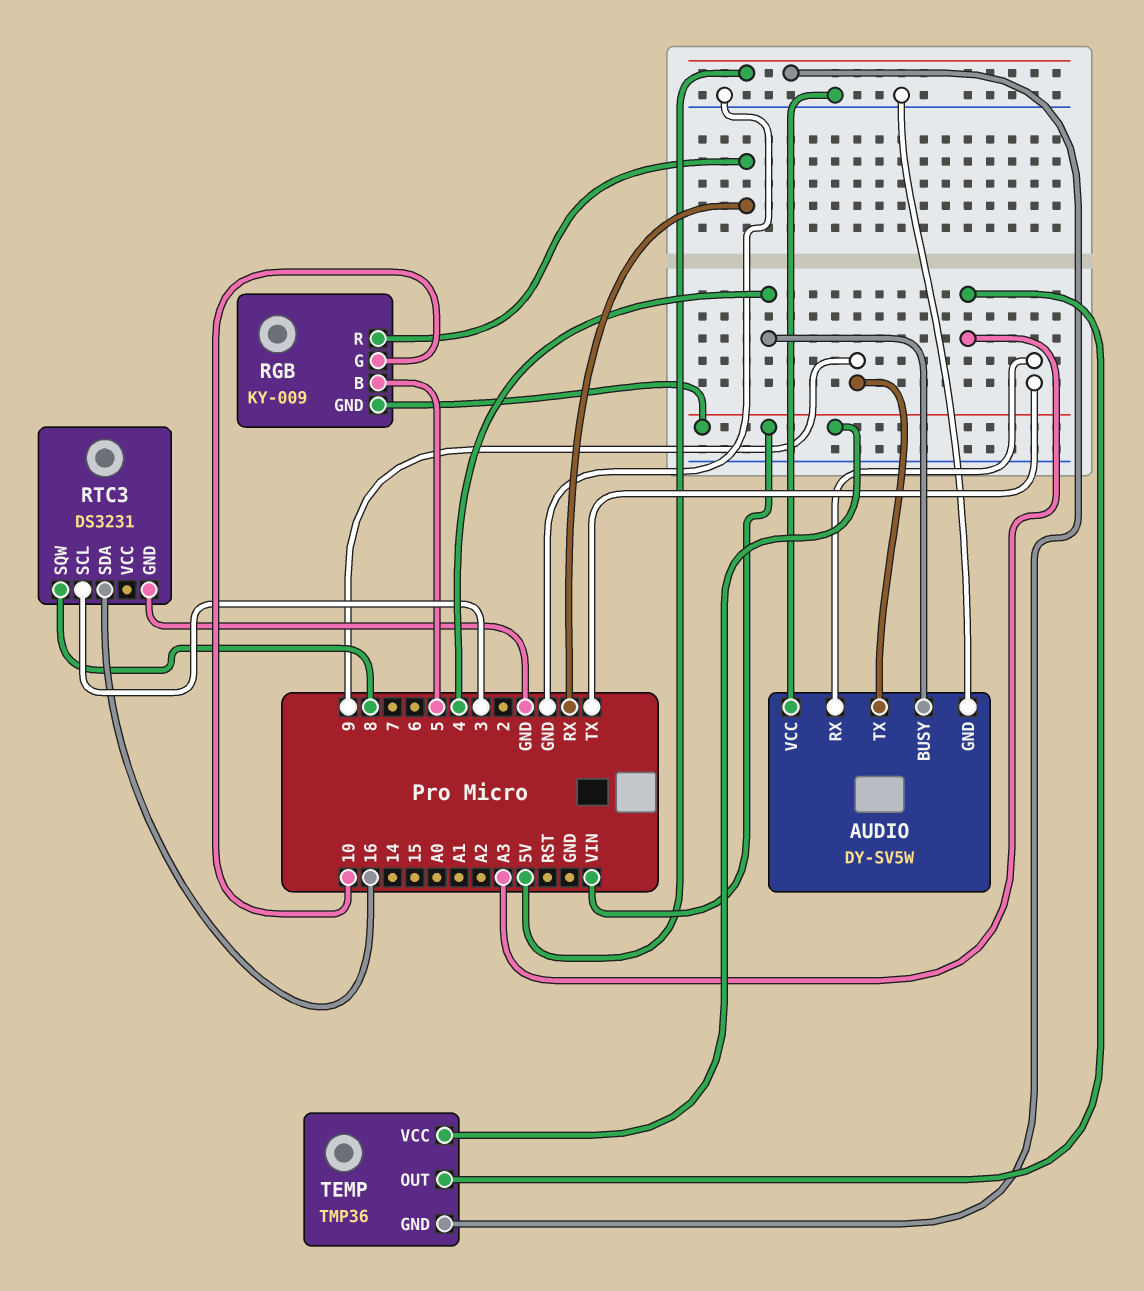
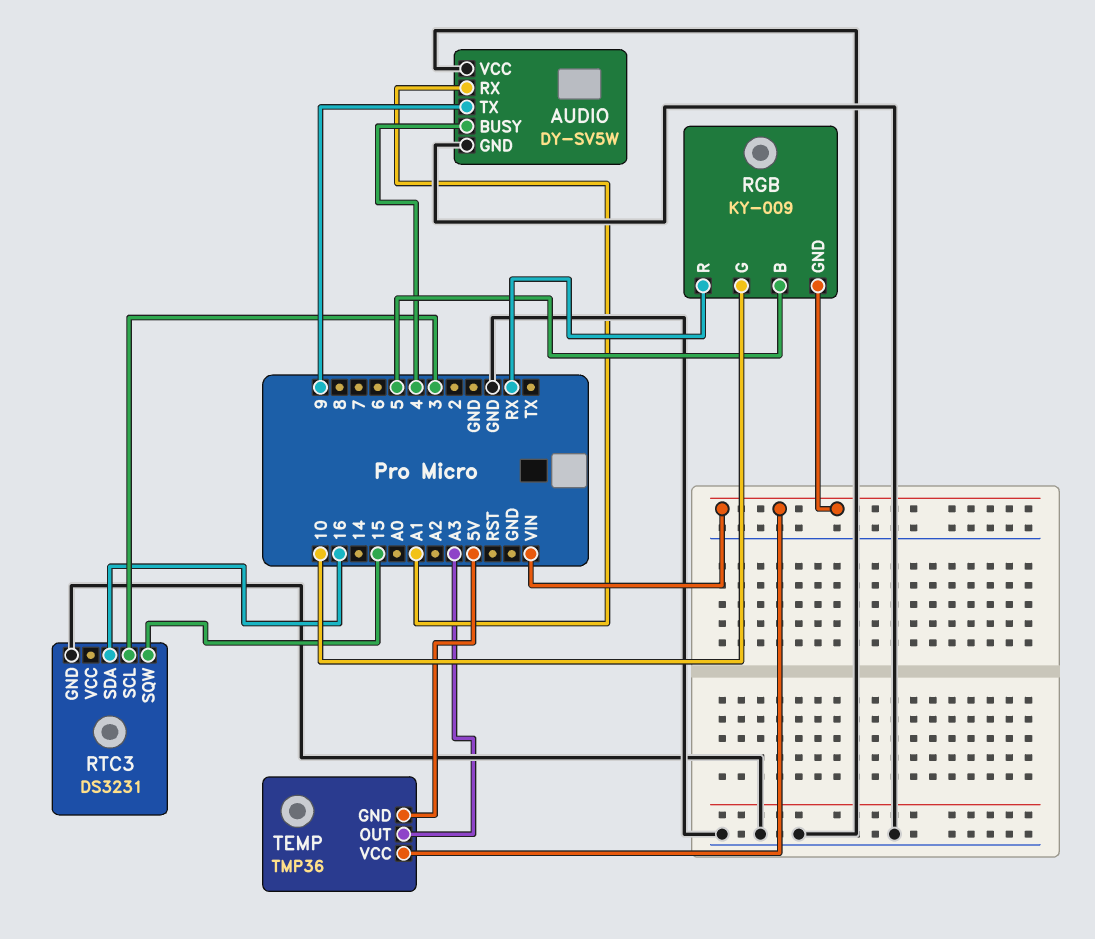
AUDIO pin RX: TX -> A1
RTC3 pin SQW: 8 -> 15

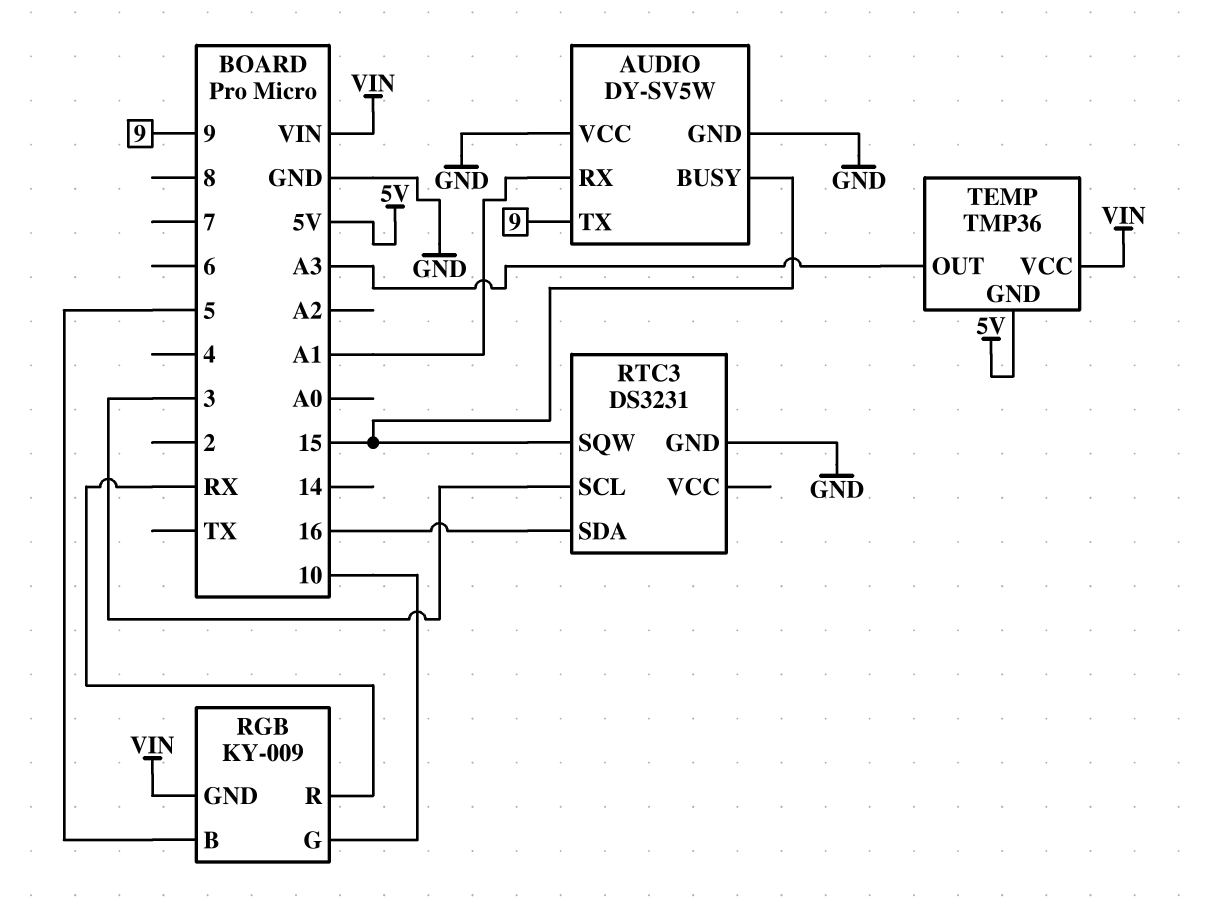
AUDIO pin BUSY: 4 -> 15

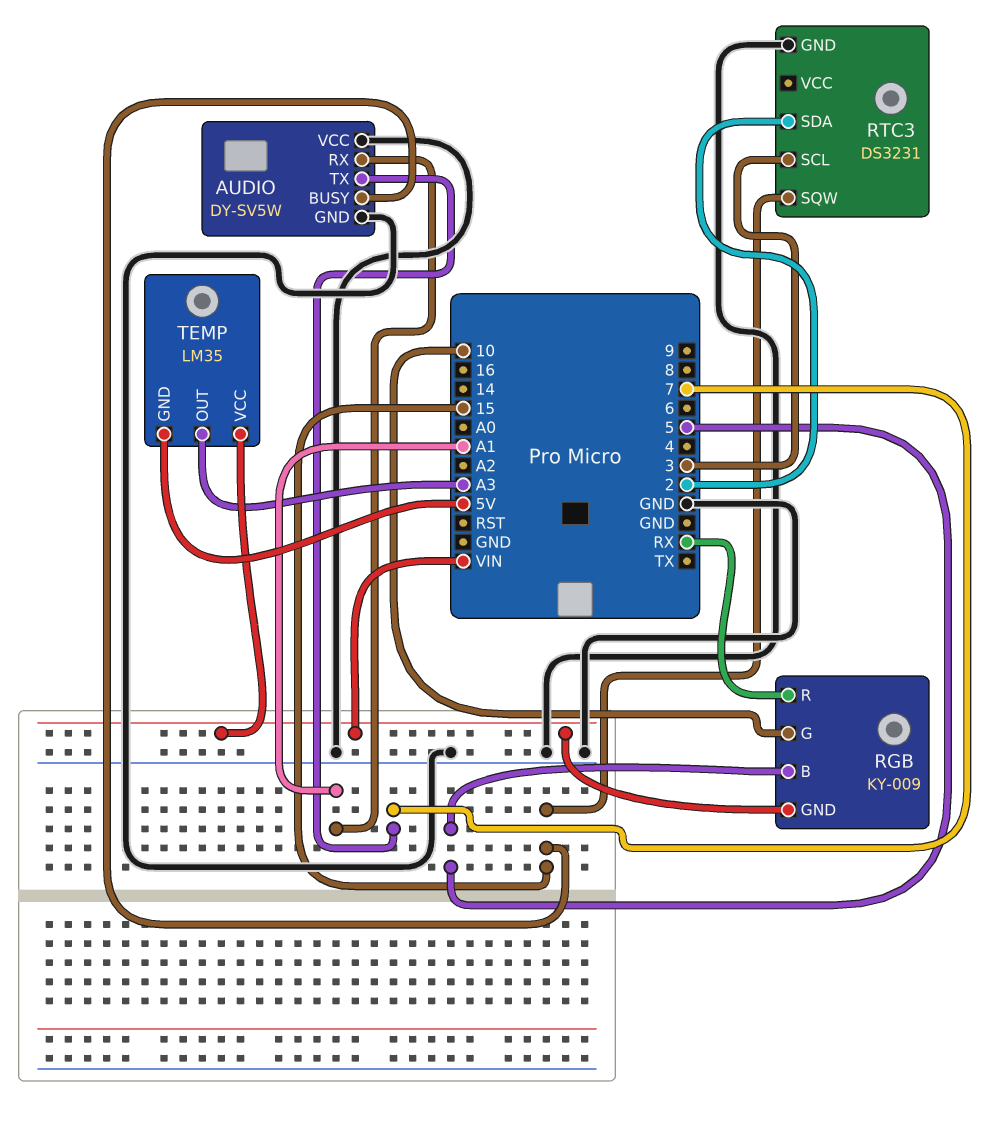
AUDIO pin TX: 9 -> 7
RTC3 pin SDA: 16 -> 2
TEMP: TMP36 -> LM35

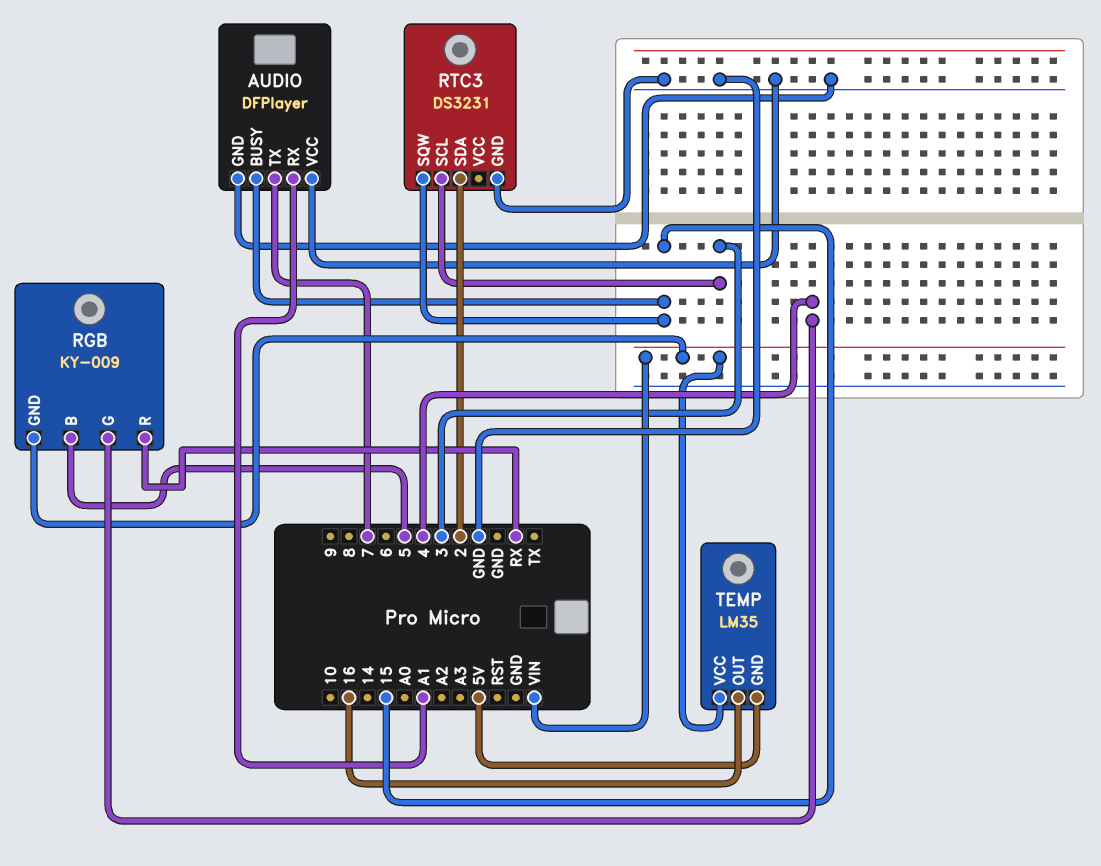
AUDIO: DY-SV5W -> DFPlayer
RGB pin G: 10 -> 4
TEMP pin OUT: A3 -> 16

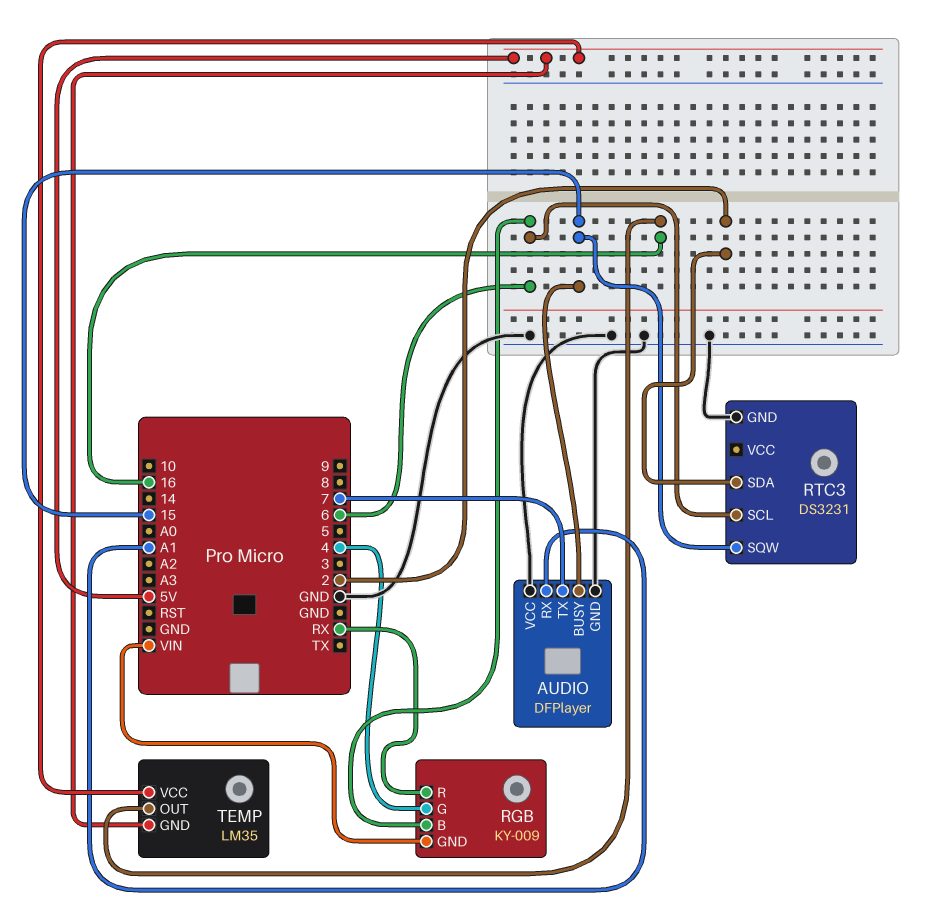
RGB pin B: 5 -> 6
RTC3 pin SCL: 3 -> 6
TEMP pin VCC: VIN -> 5V

